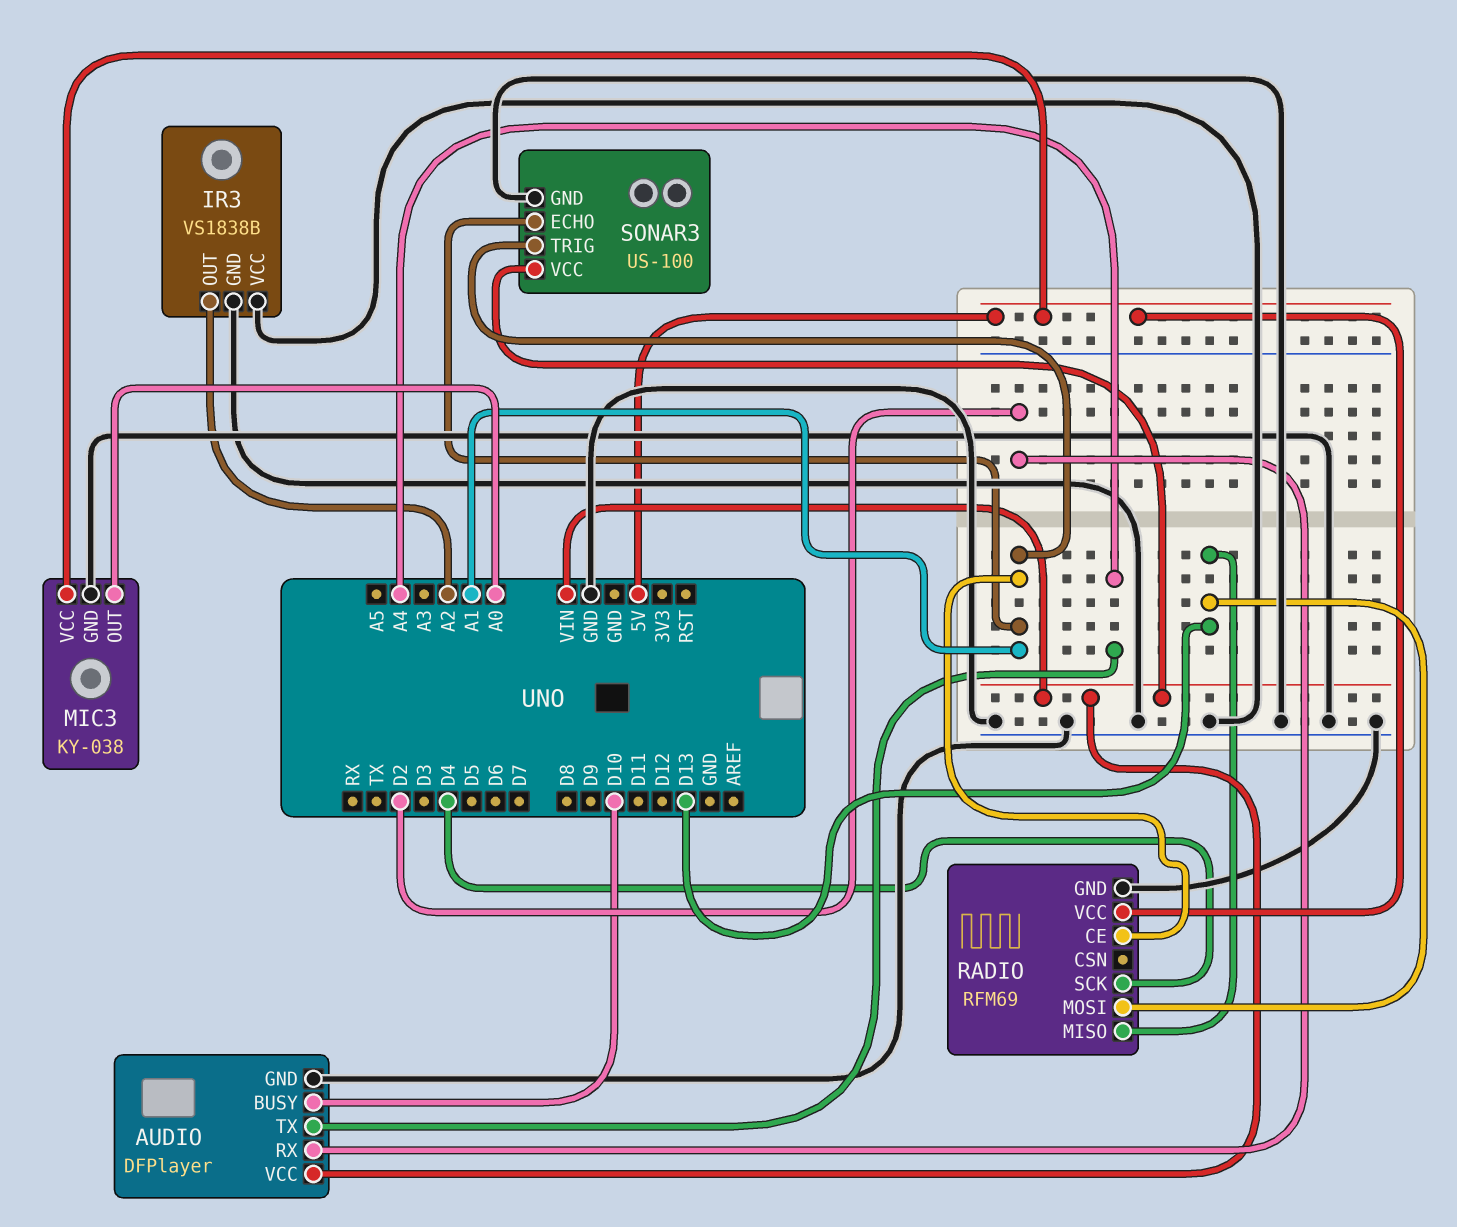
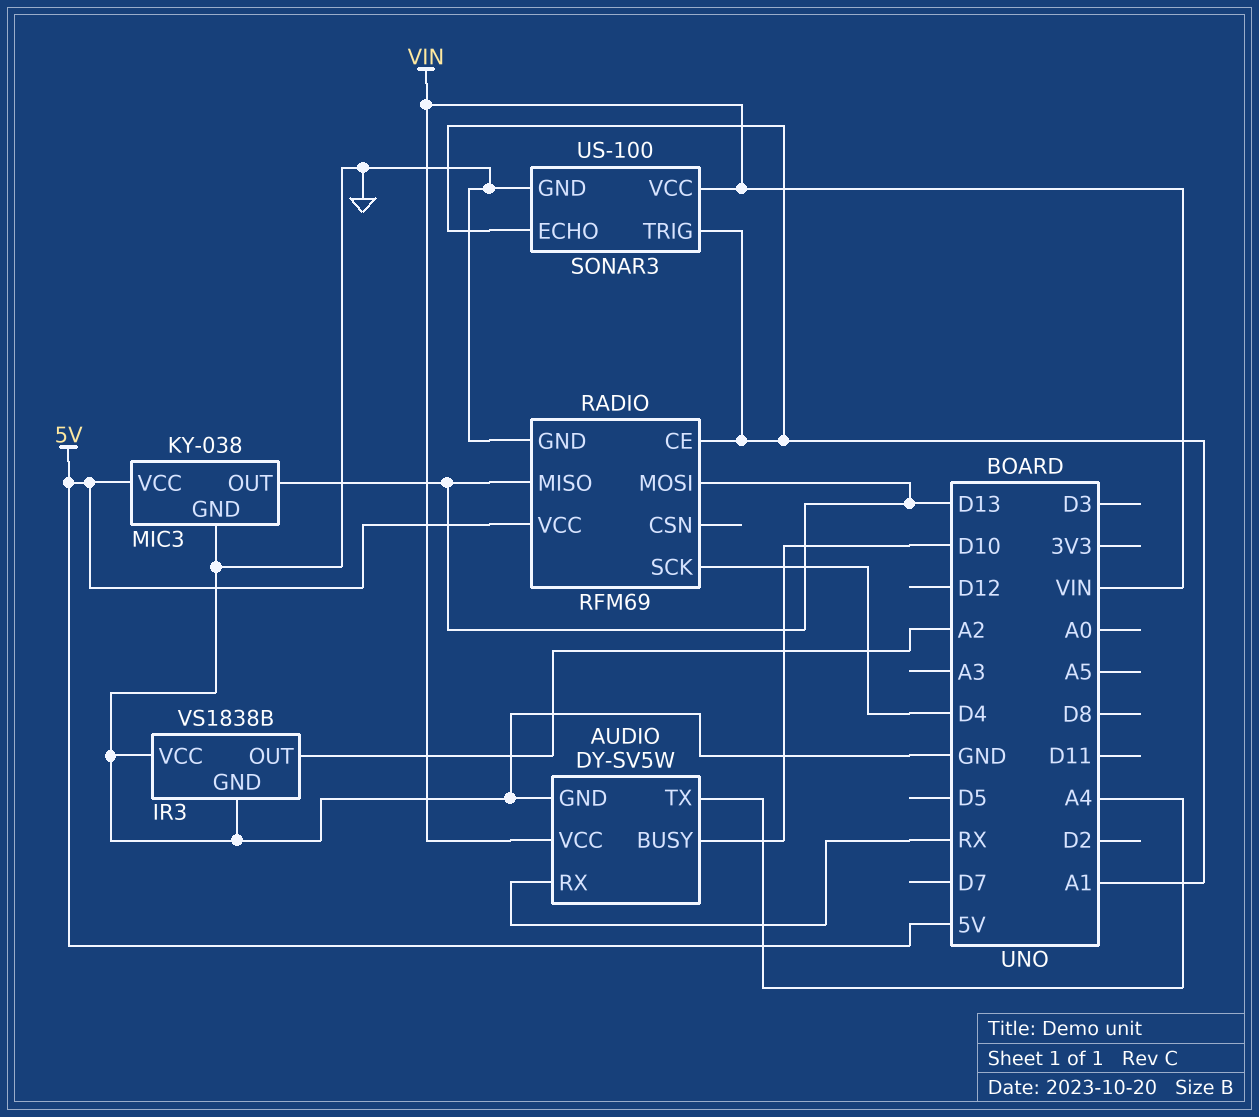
AUDIO: DFPlayer -> DY-SV5W
AUDIO pin RX: D2 -> RX
MIC3 pin OUT: A0 -> D13

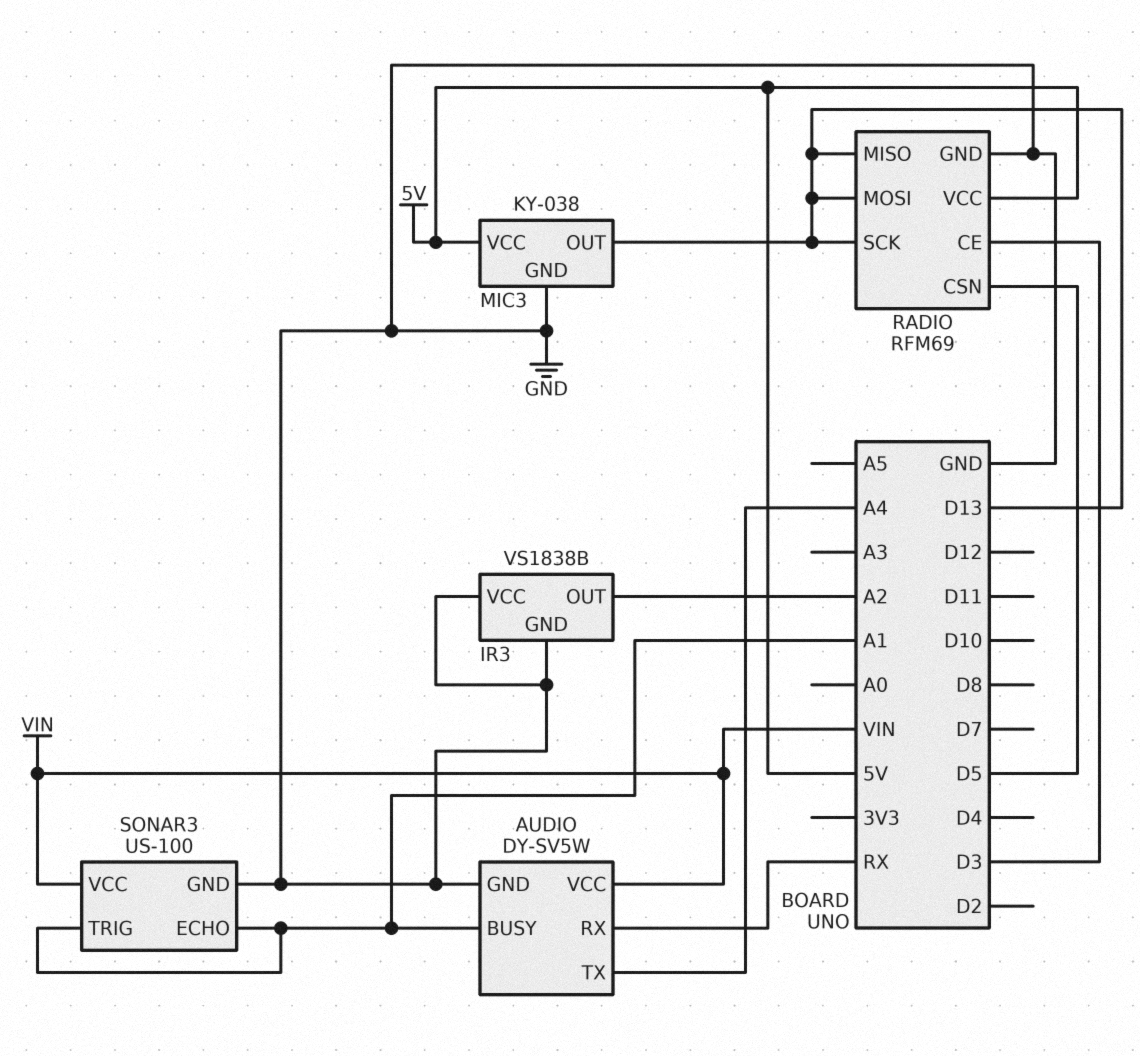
AUDIO pin BUSY: D10 -> A1
RADIO pin CE: A1 -> D3
RADIO pin CSN: none -> D5
RADIO pin SCK: D4 -> D13

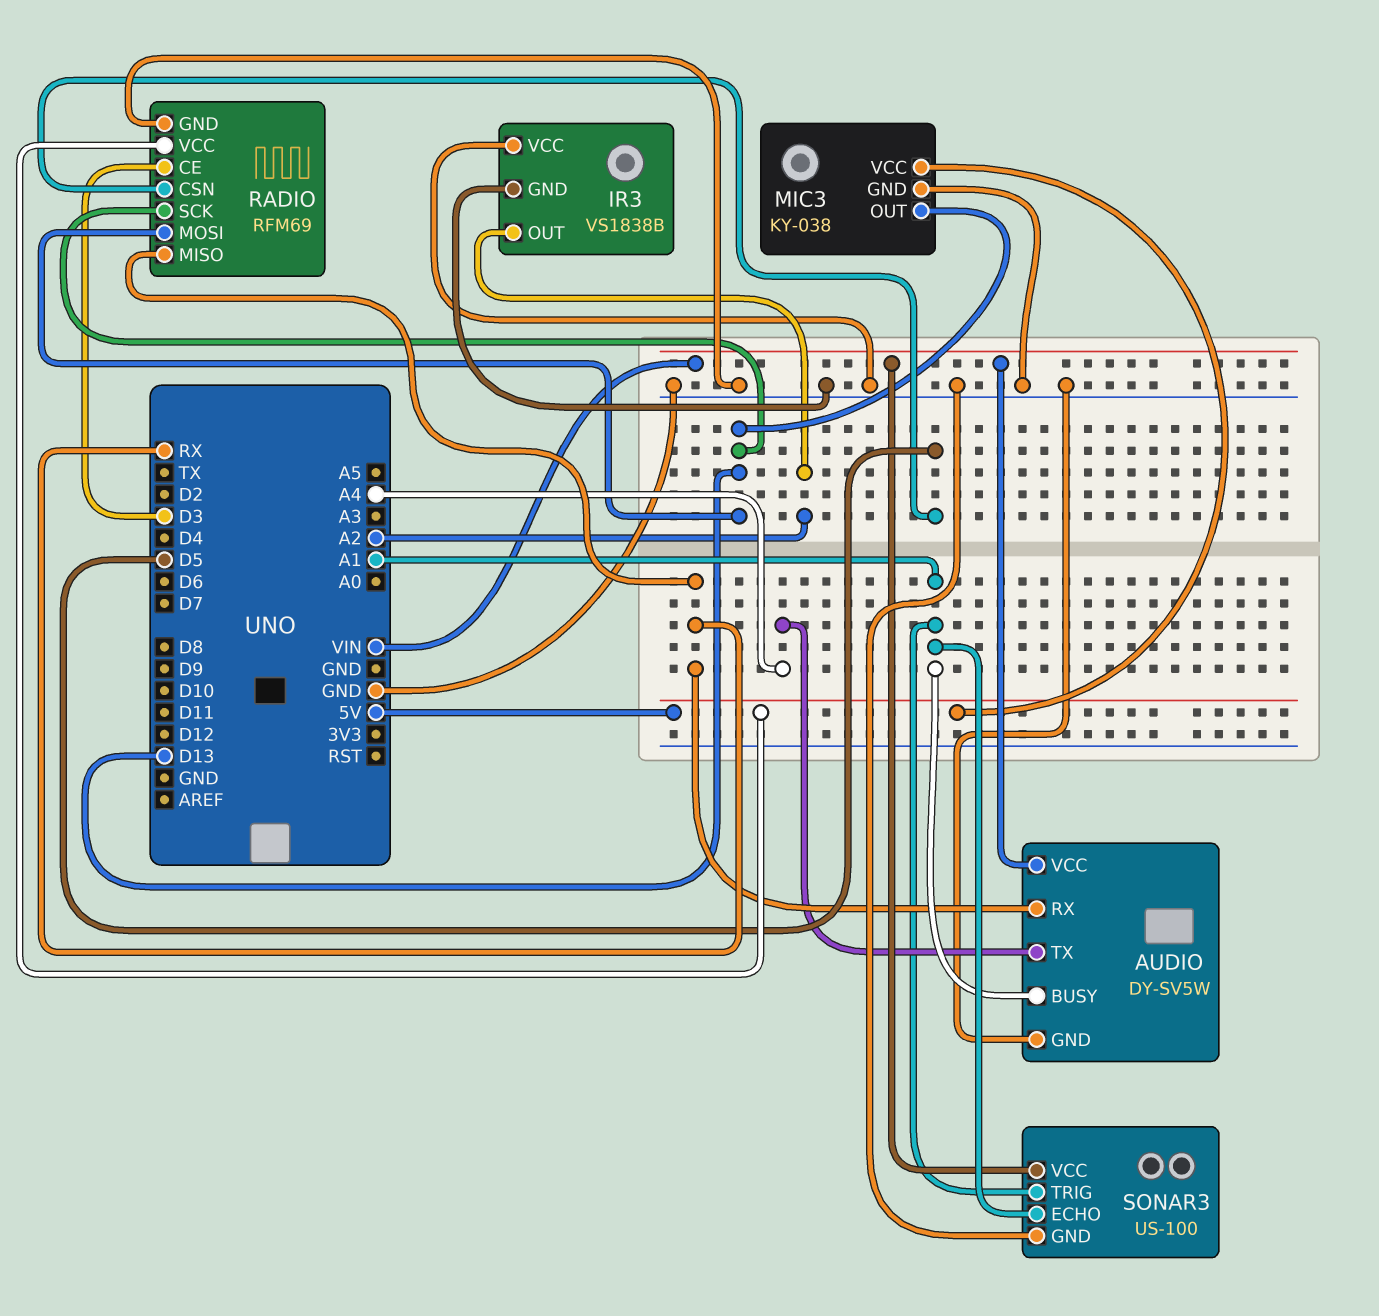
RADIO pin MISO: D13 -> RX

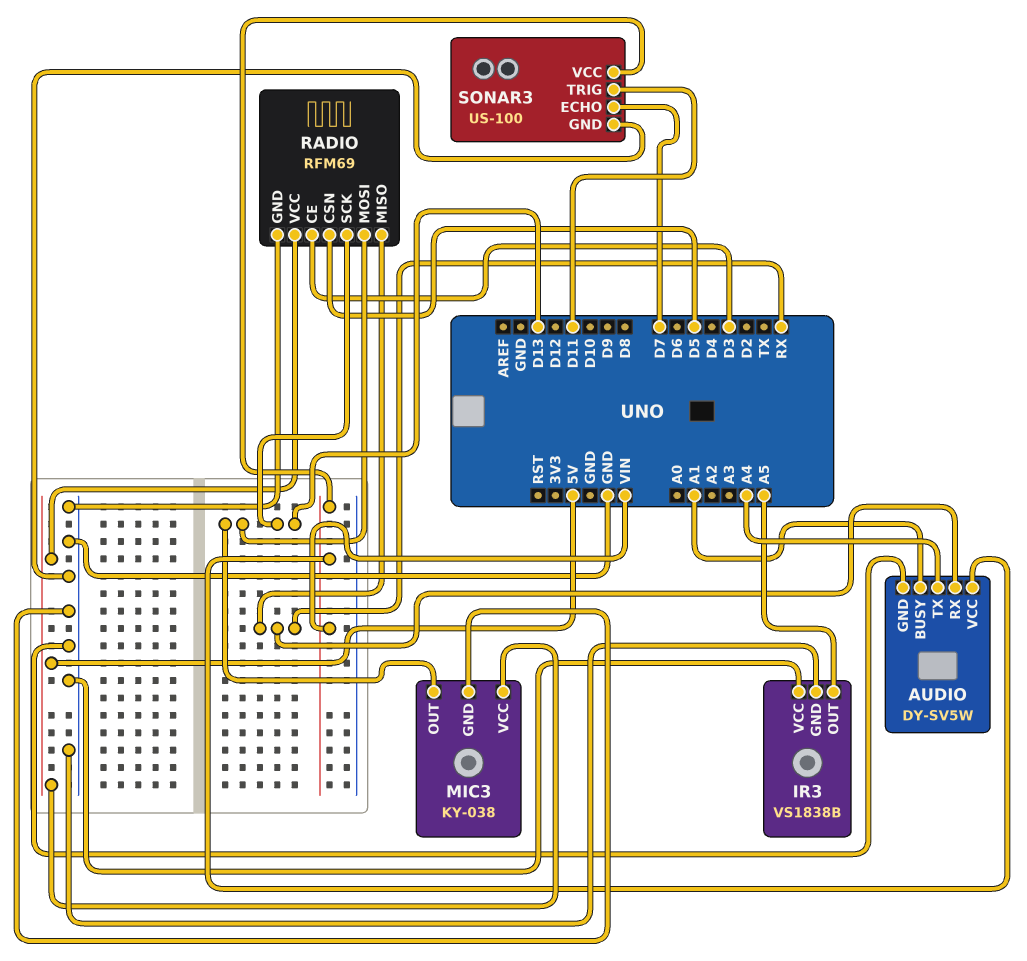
IR3 pin OUT: A2 -> A5
SONAR3 pin ECHO: A1 -> D7
SONAR3 pin TRIG: A1 -> D11

